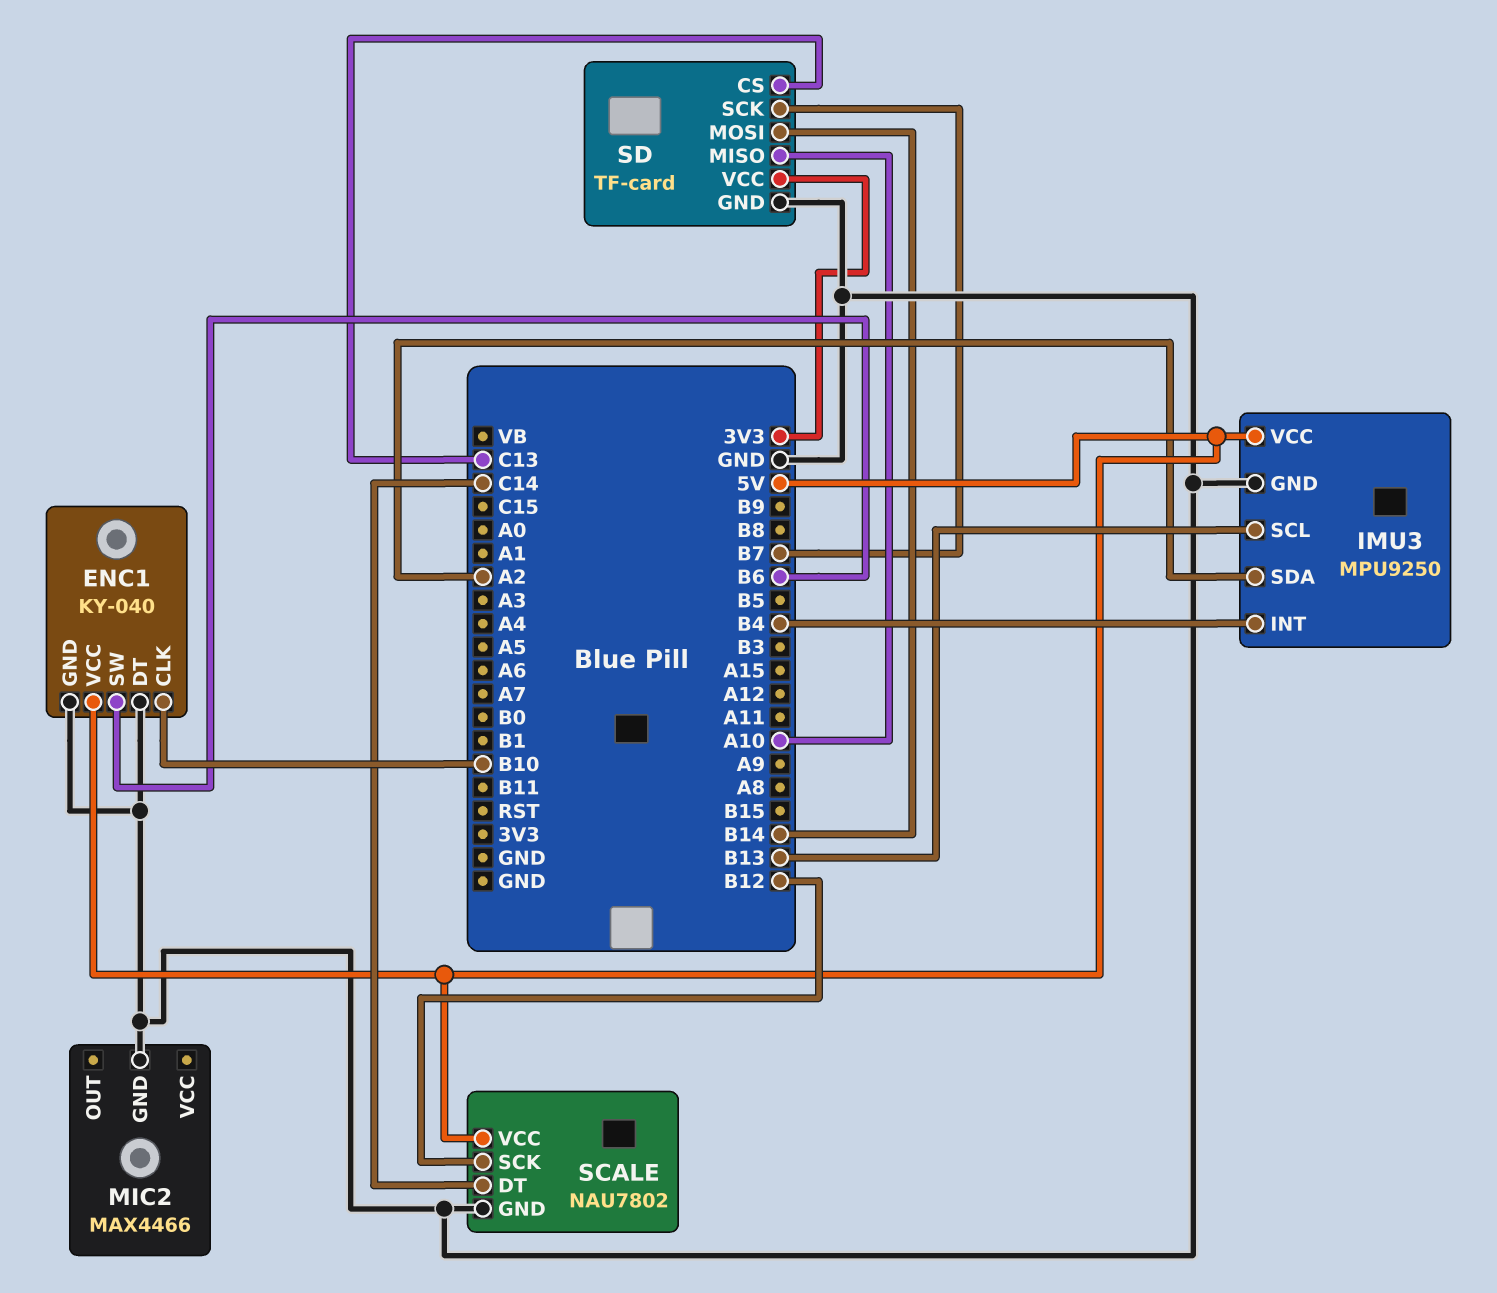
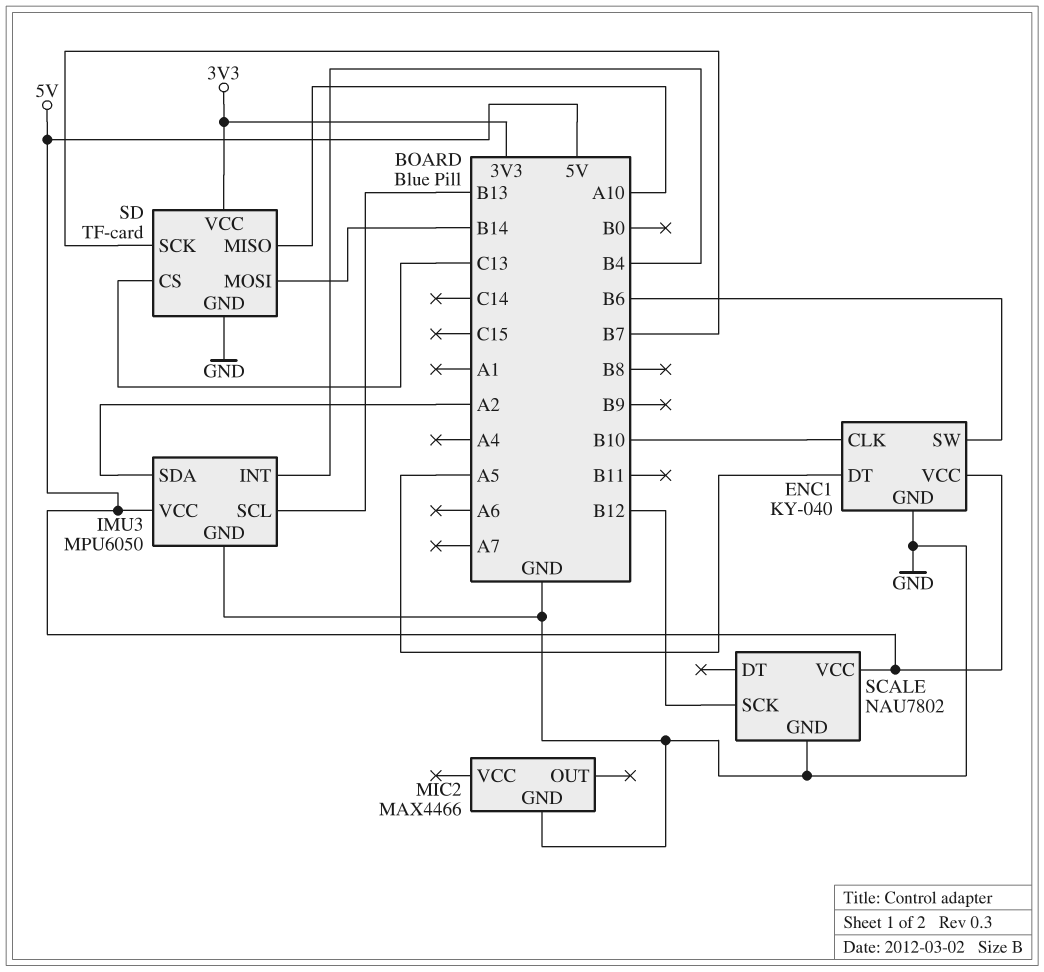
ENC1 pin DT: GND -> A5
IMU3: MPU9250 -> MPU6050
SCALE pin DT: C14 -> none

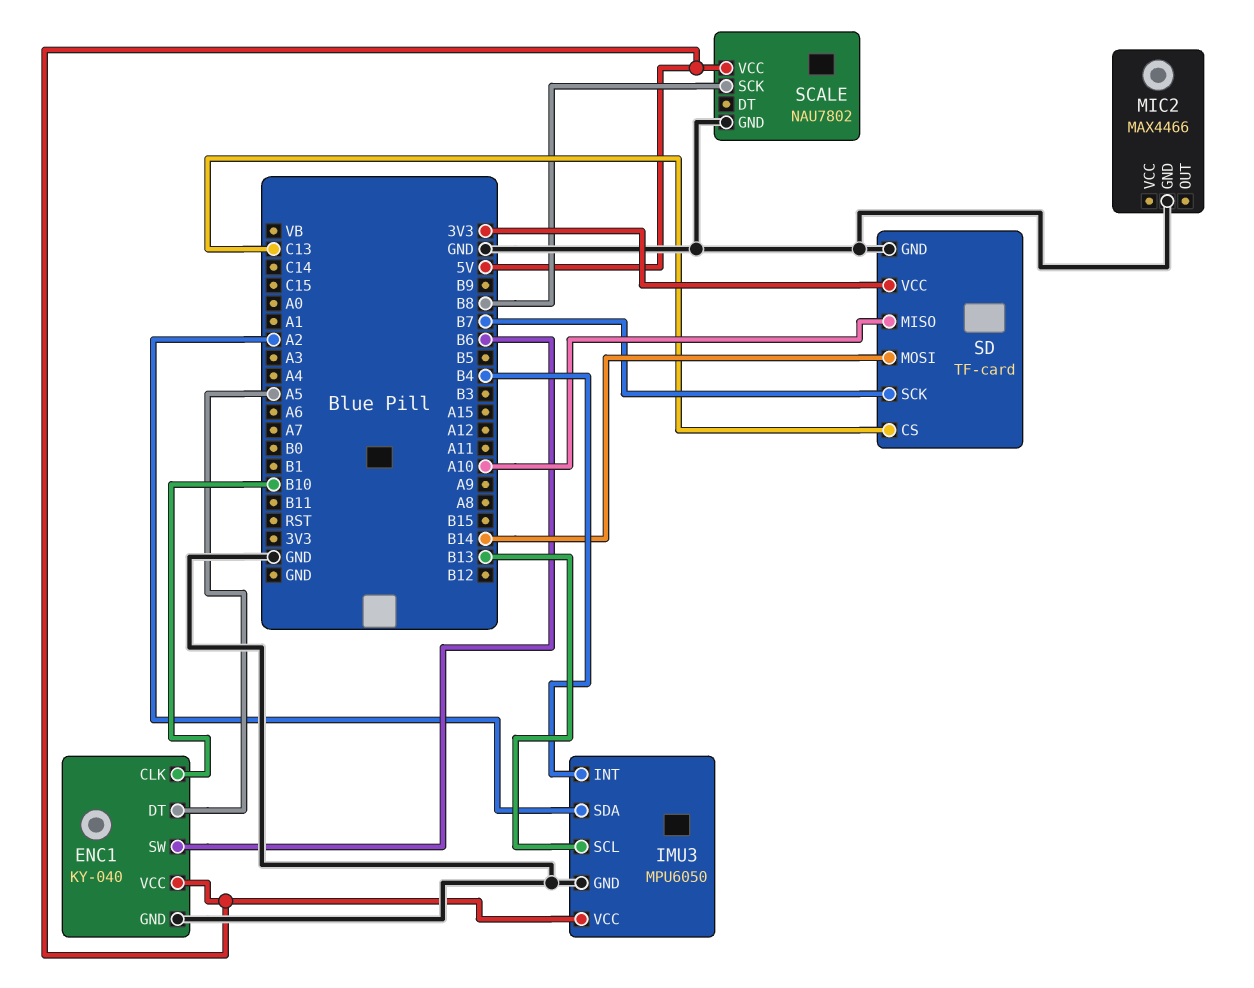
SCALE pin SCK: B12 -> B8

